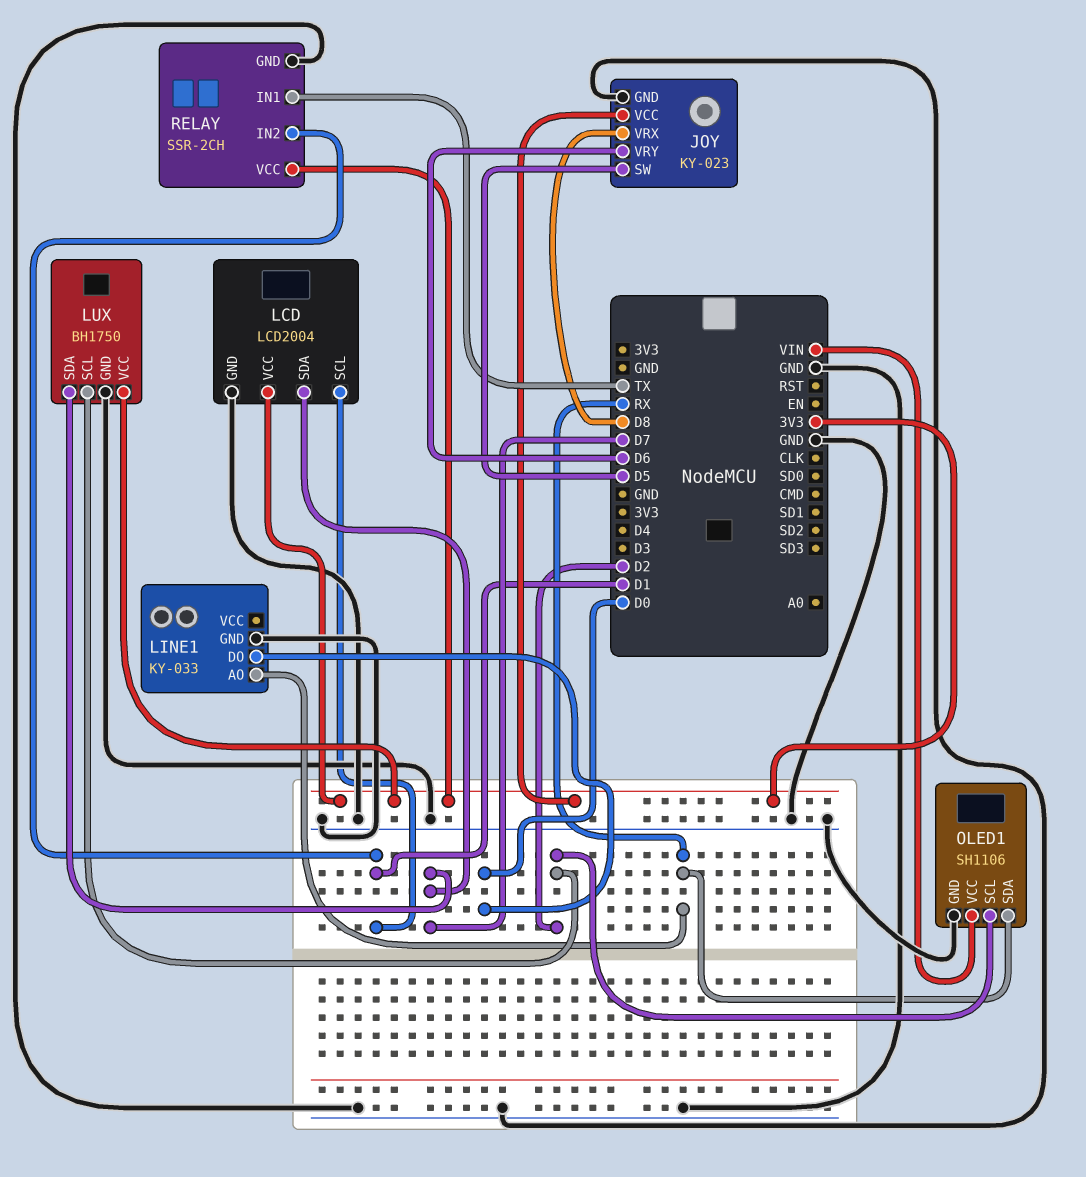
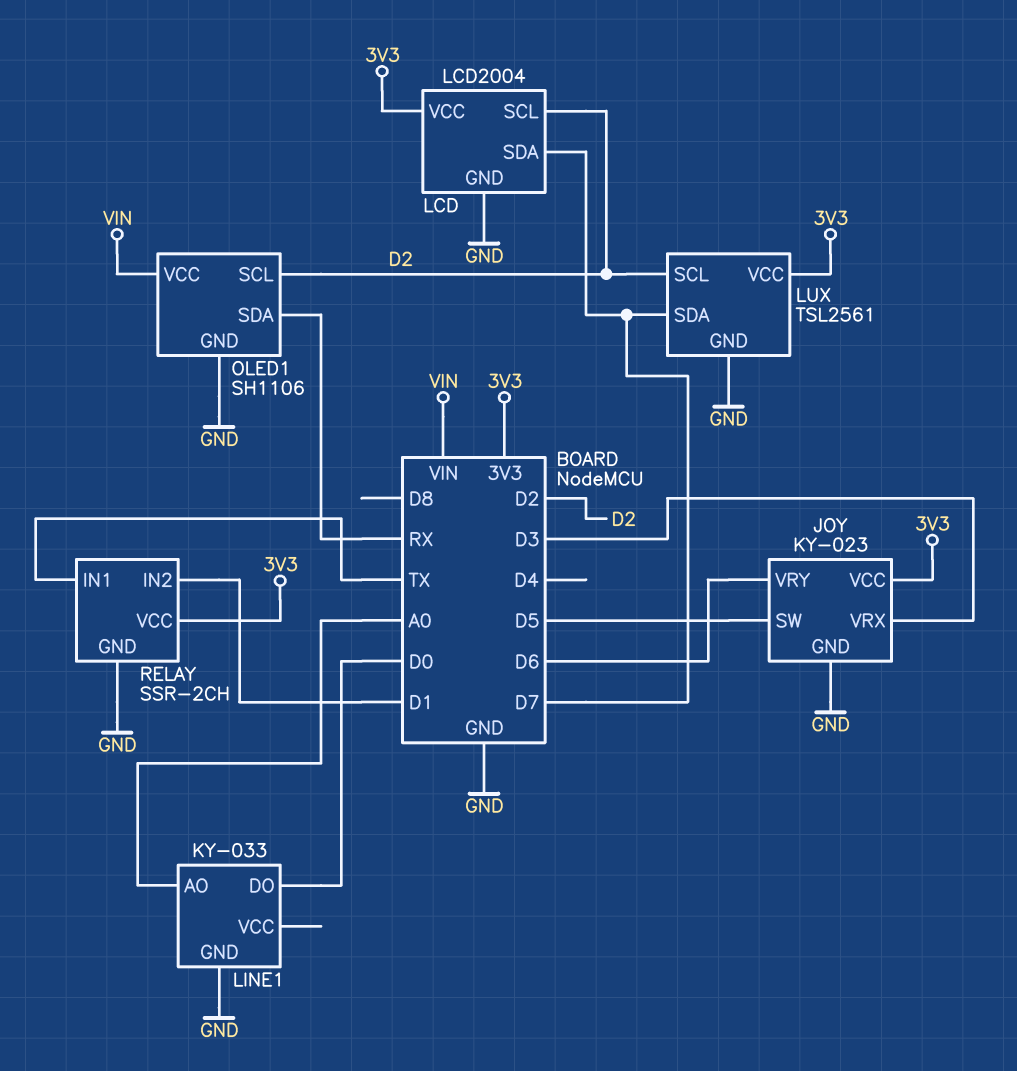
JOY pin VRX: D8 -> D3
LCD pin SCL: D1 -> D2
LINE1 pin AO: RX -> A0
LUX: BH1750 -> TSL2561

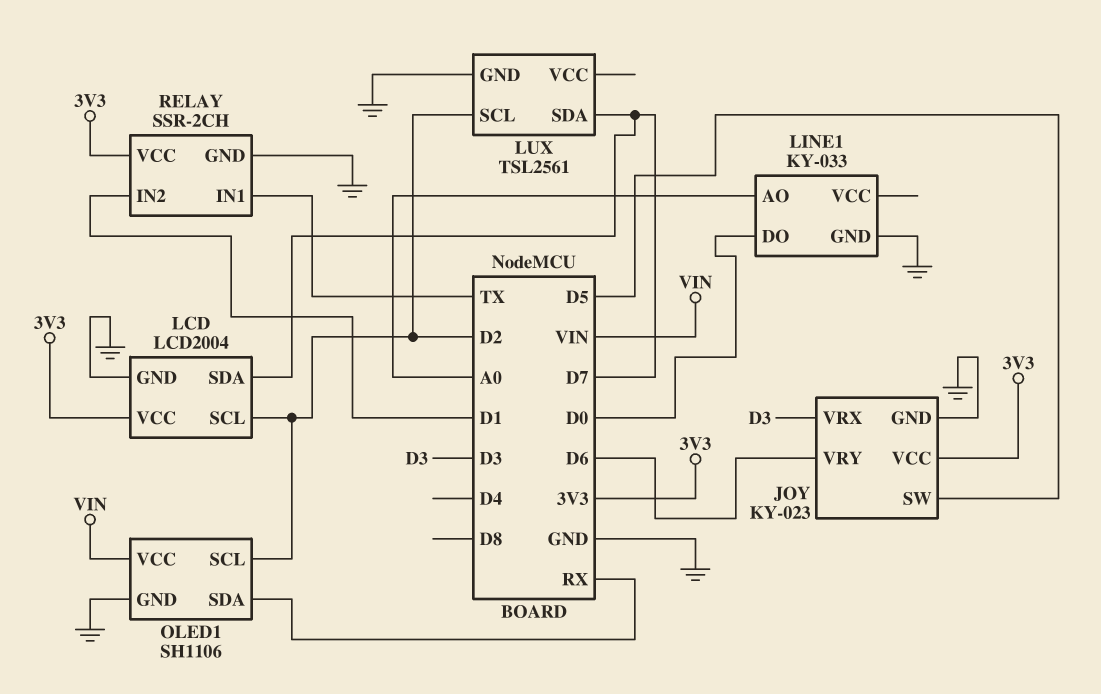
LUX pin VCC: 3V3 -> none

